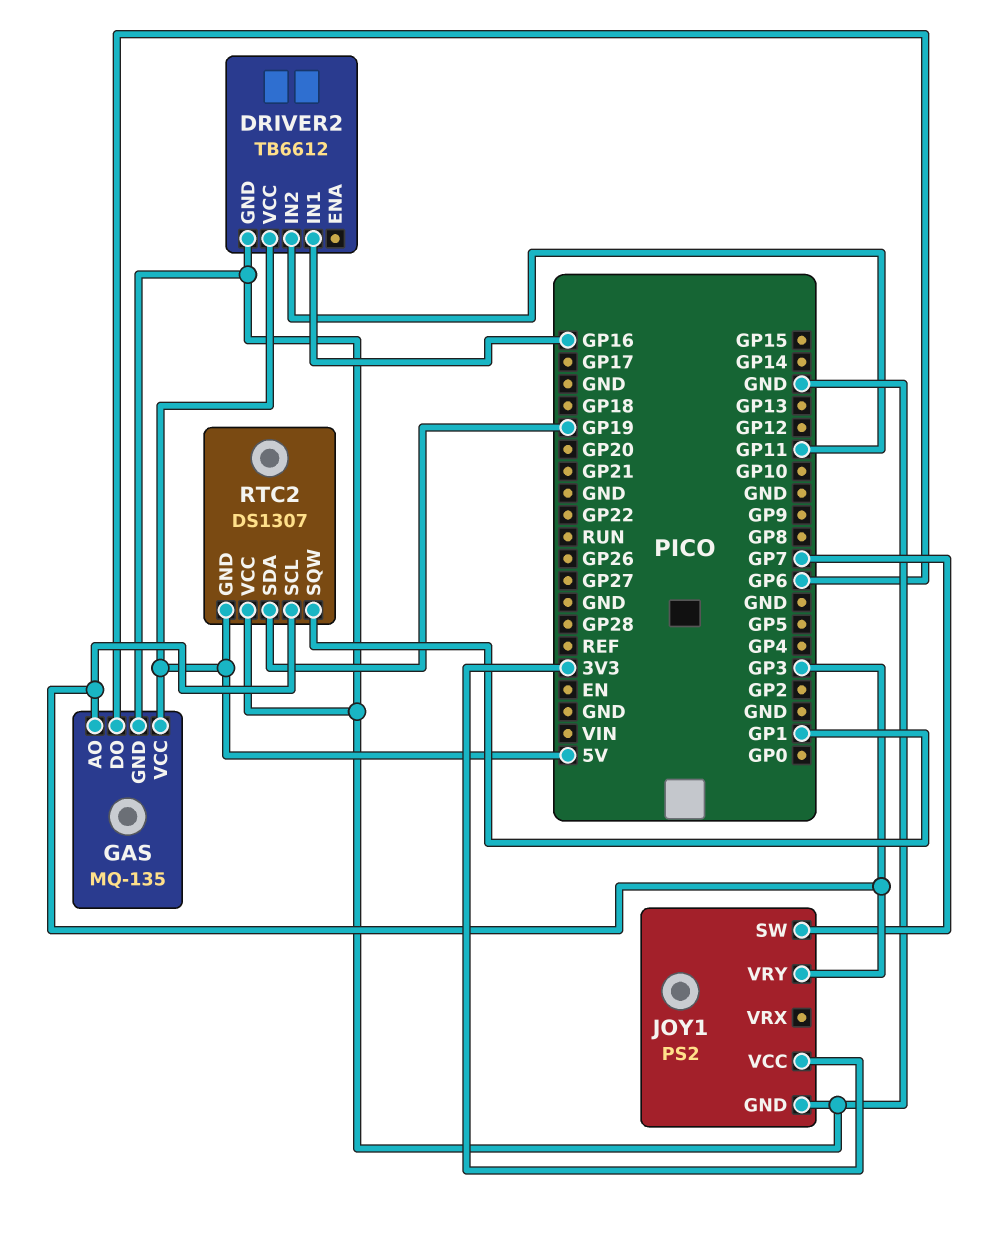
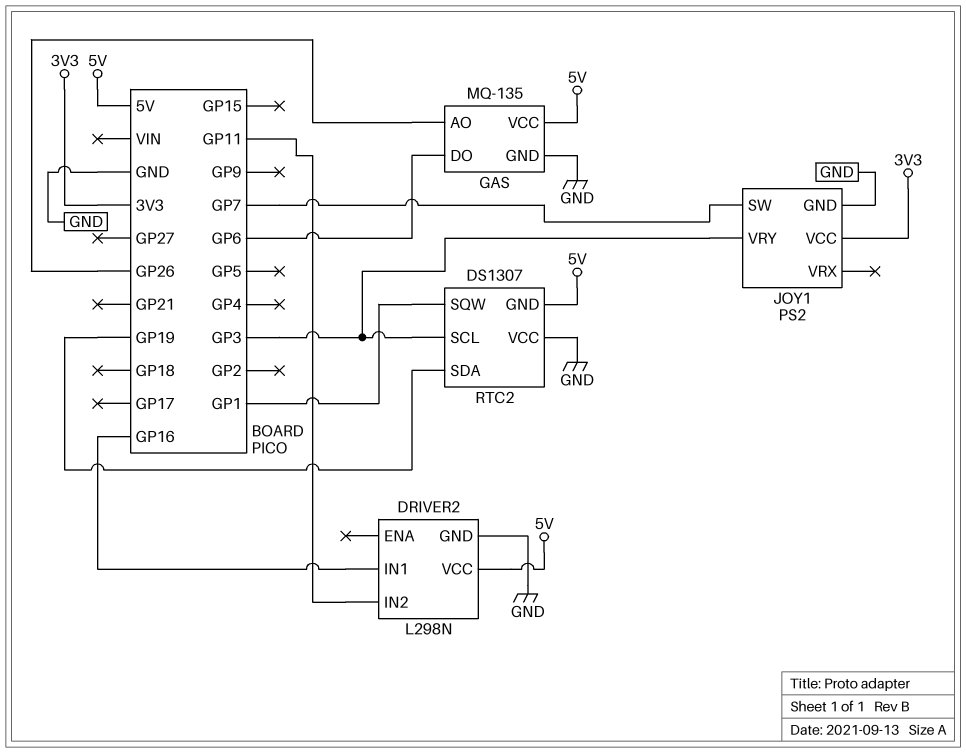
DRIVER2: TB6612 -> L298N
GAS pin AO: GP3 -> GP26

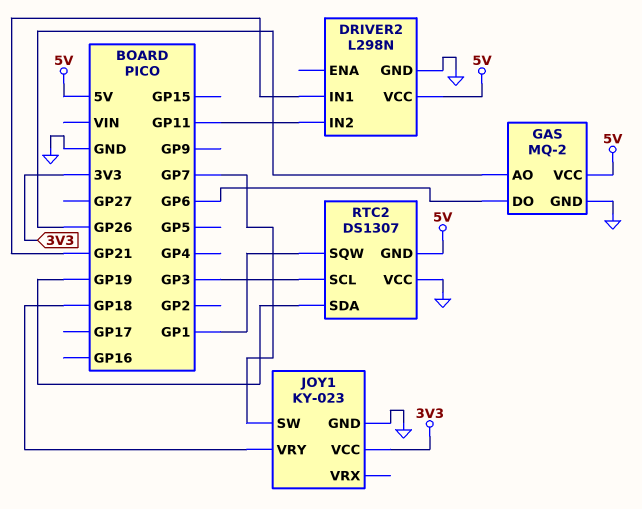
DRIVER2 pin IN1: GP16 -> GP21
GAS: MQ-135 -> MQ-2
JOY1: PS2 -> KY-023
JOY1 pin VRY: GP3 -> GP18

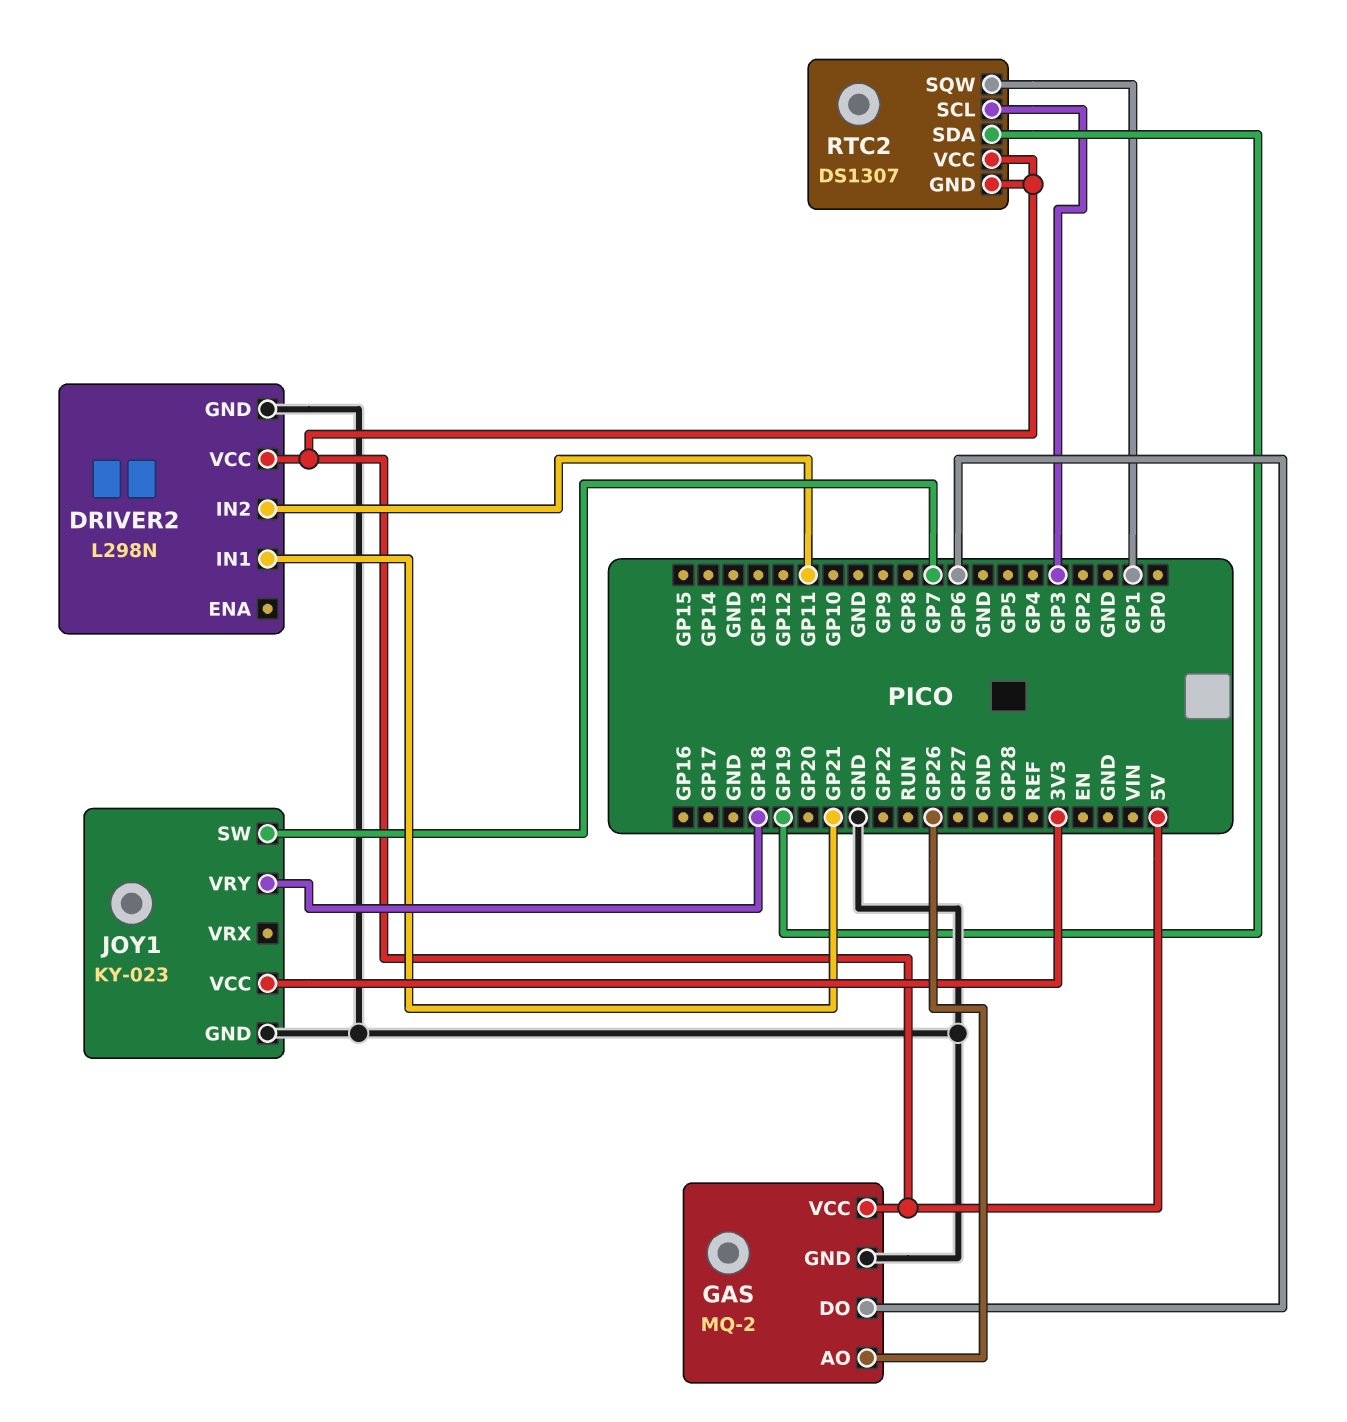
RTC2 pin VCC: GND -> 5V

